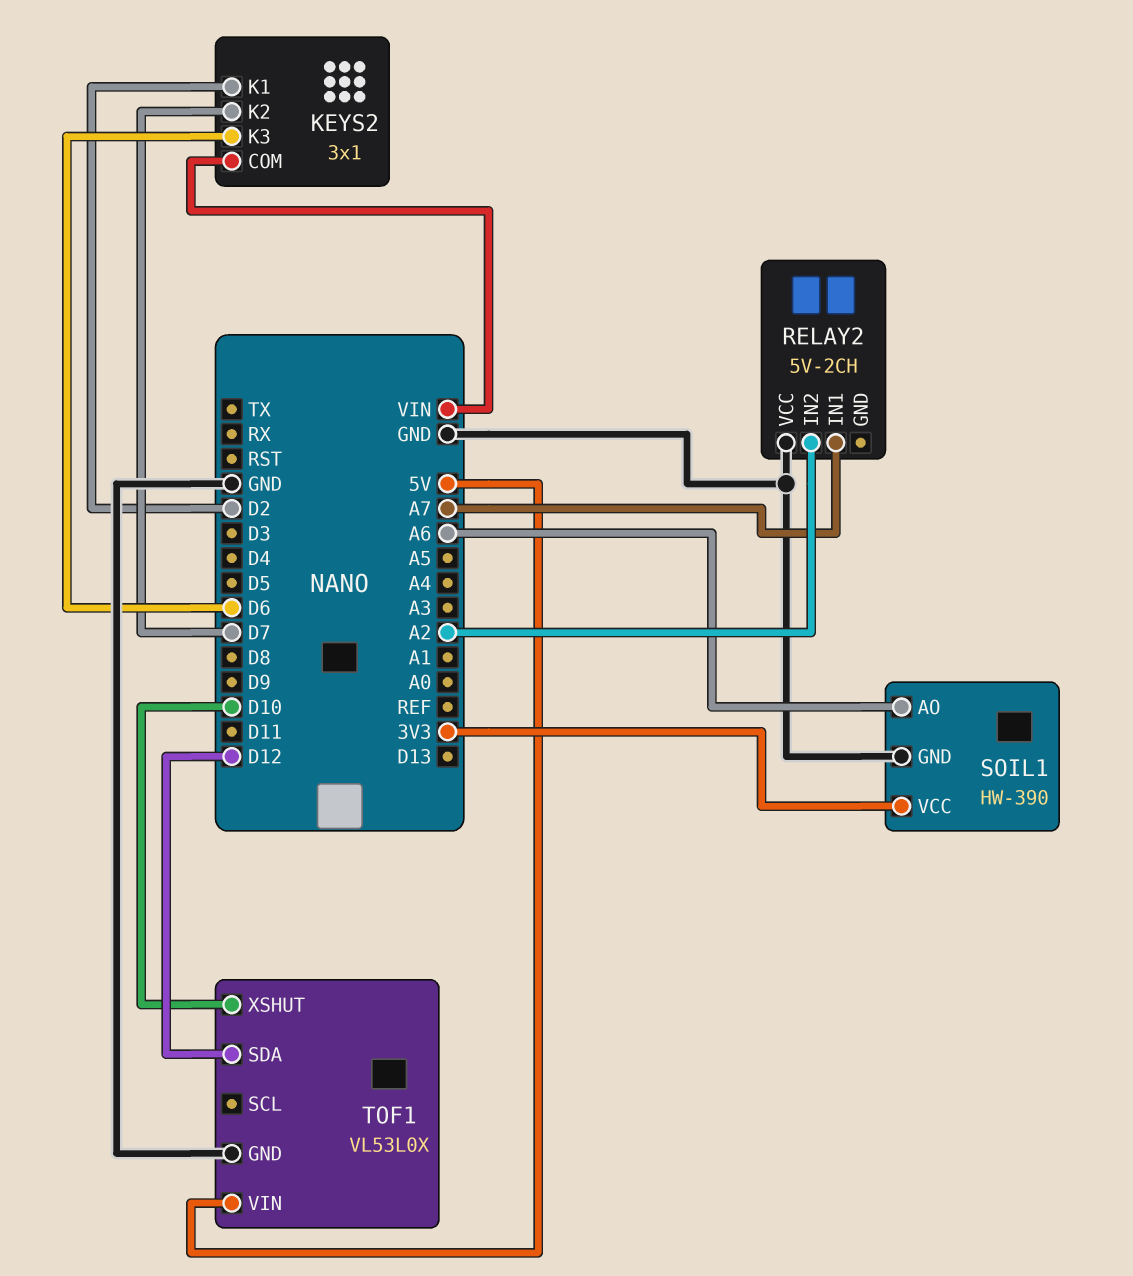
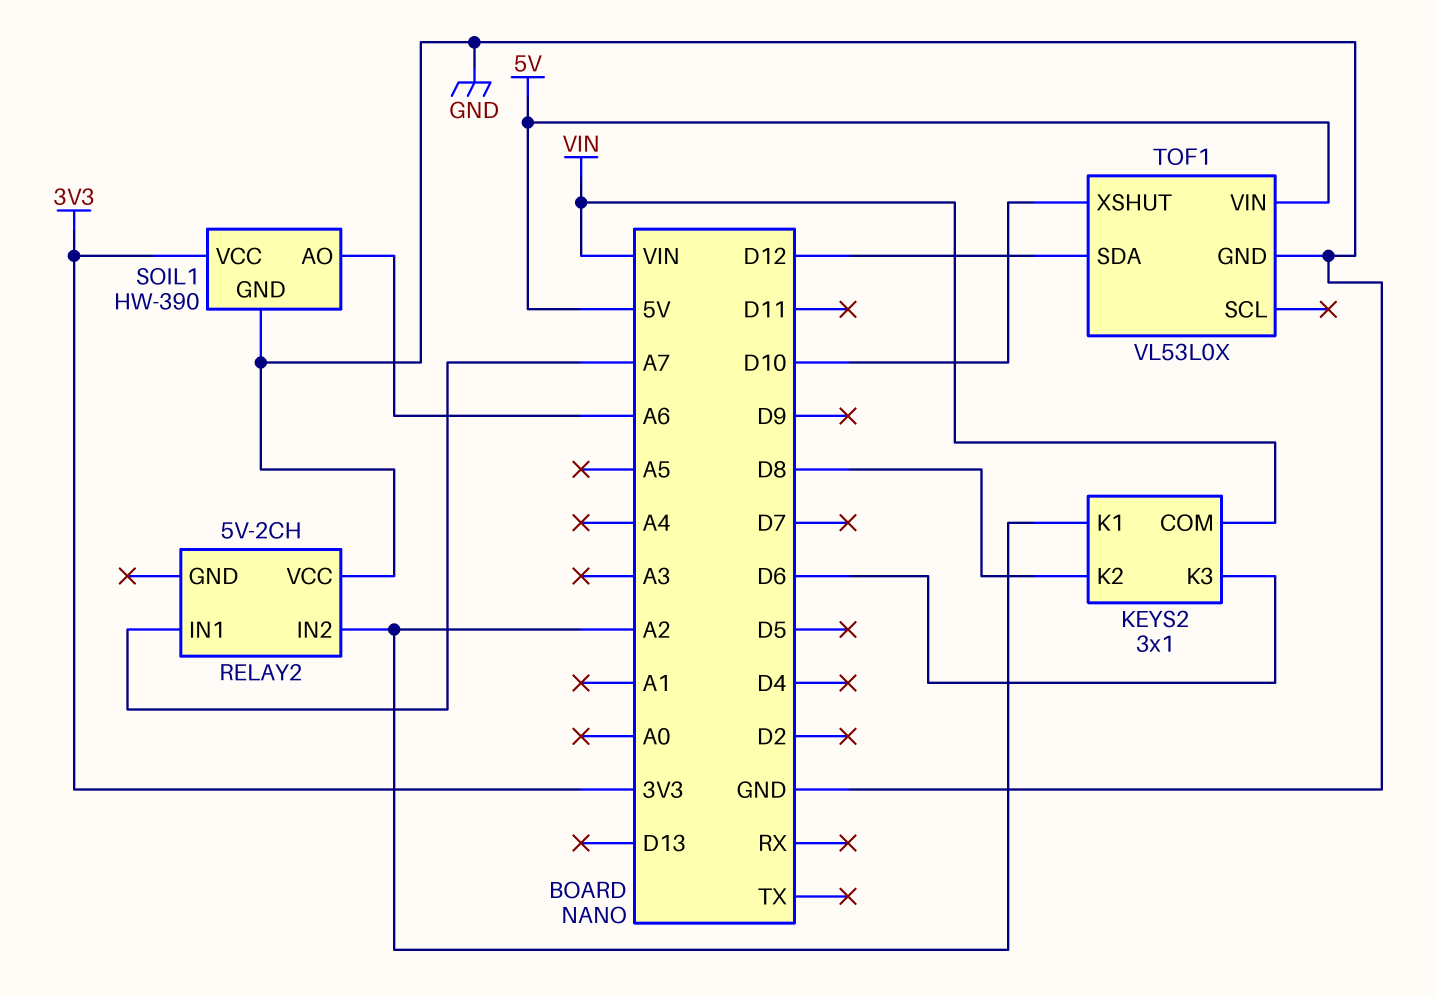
KEYS2 pin K1: D2 -> A2
KEYS2 pin K2: D7 -> D8

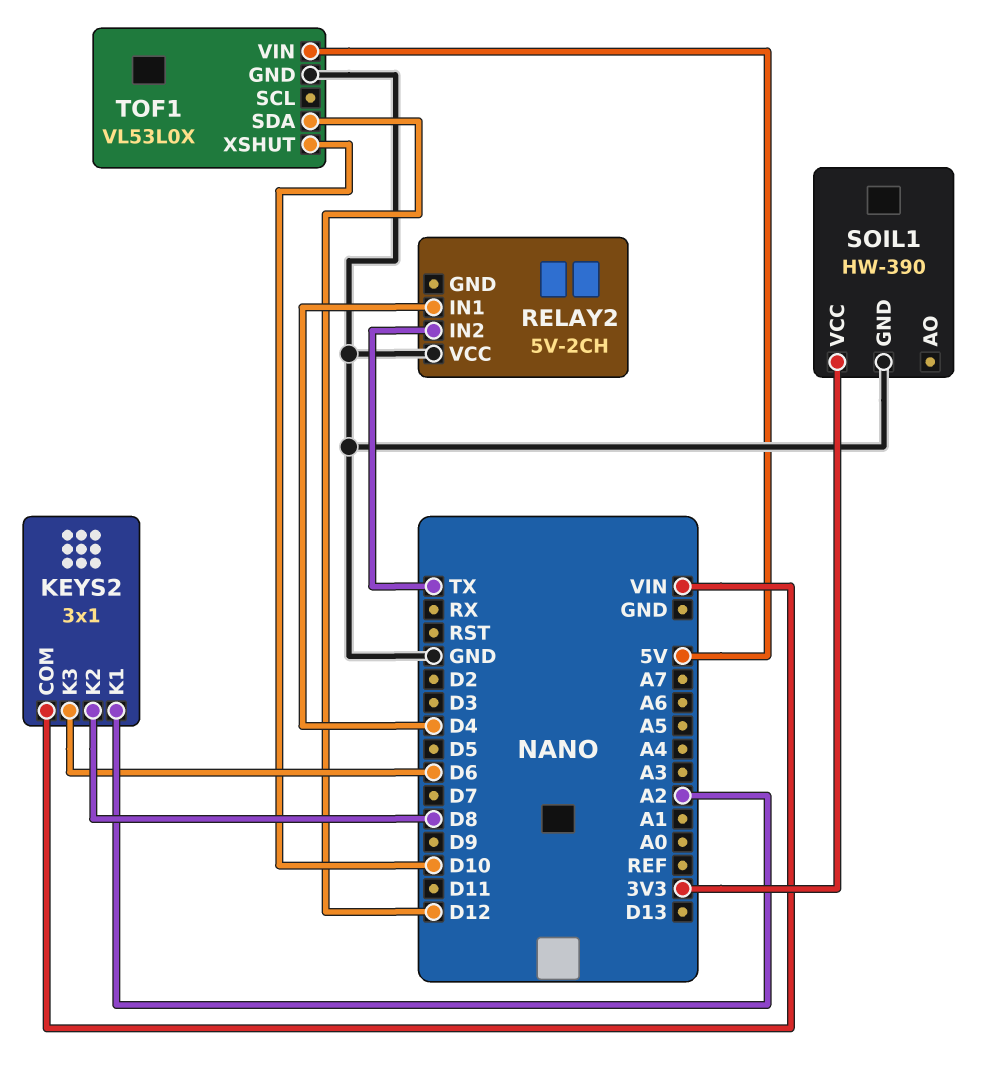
RELAY2 pin IN1: A7 -> D4
RELAY2 pin IN2: A2 -> TX
SOIL1 pin AO: A6 -> none

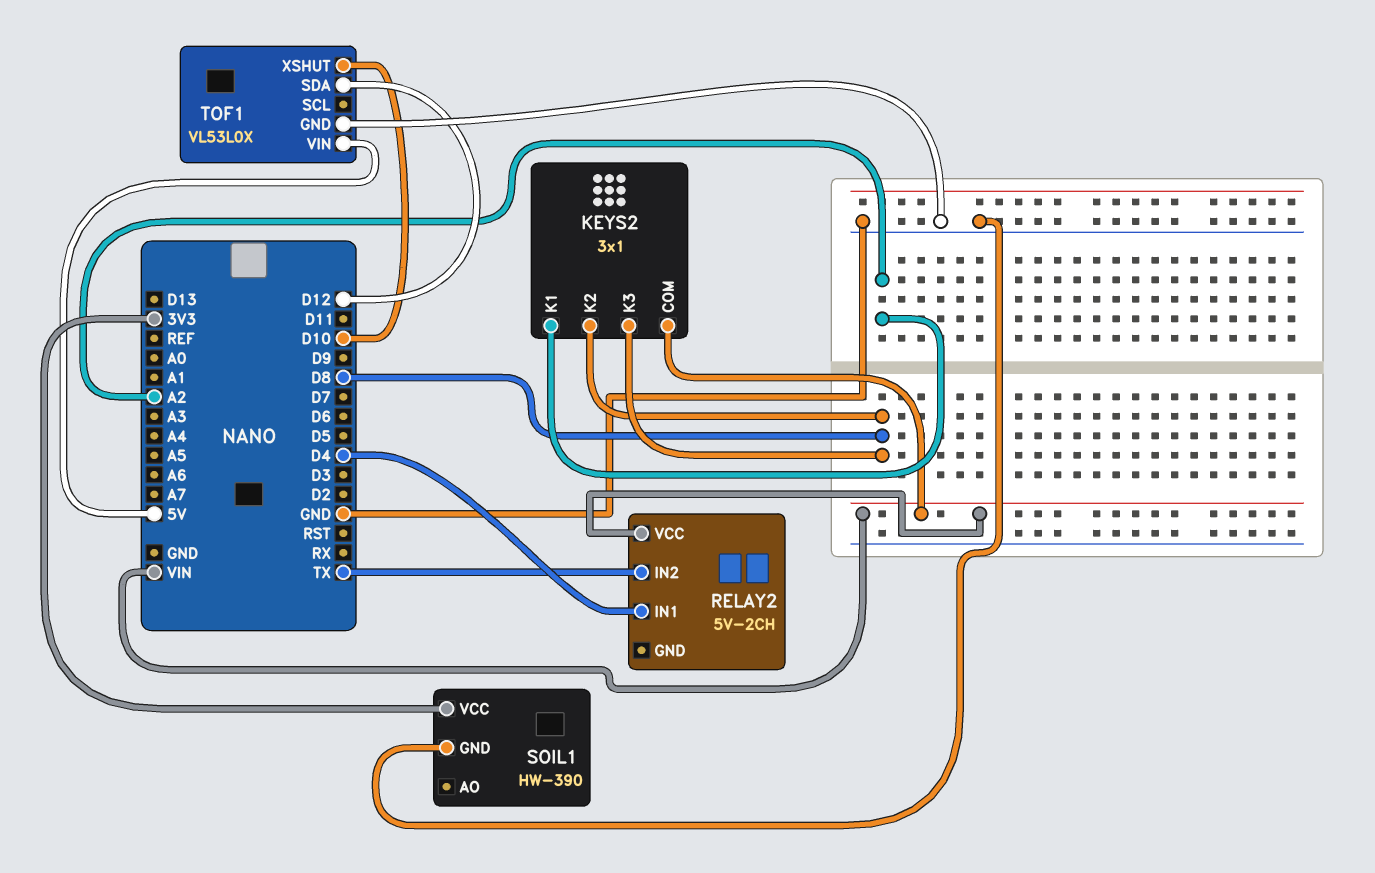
KEYS2 pin K3: D6 -> D8
RELAY2 pin VCC: GND -> VIN

